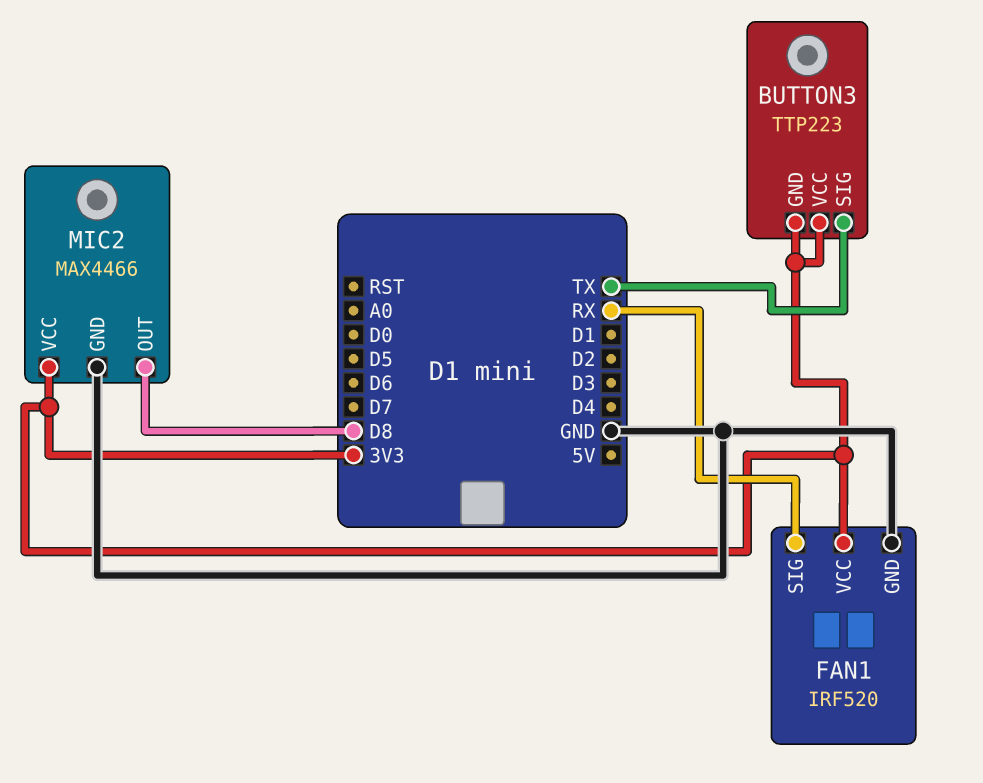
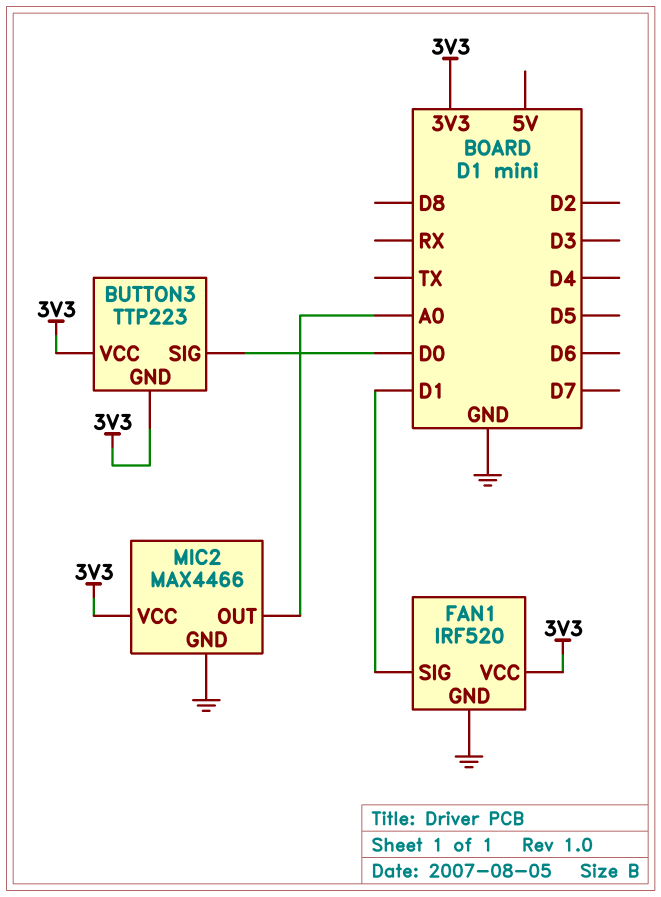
BUTTON3 pin SIG: TX -> D0
FAN1 pin SIG: RX -> D1
MIC2 pin OUT: D8 -> A0

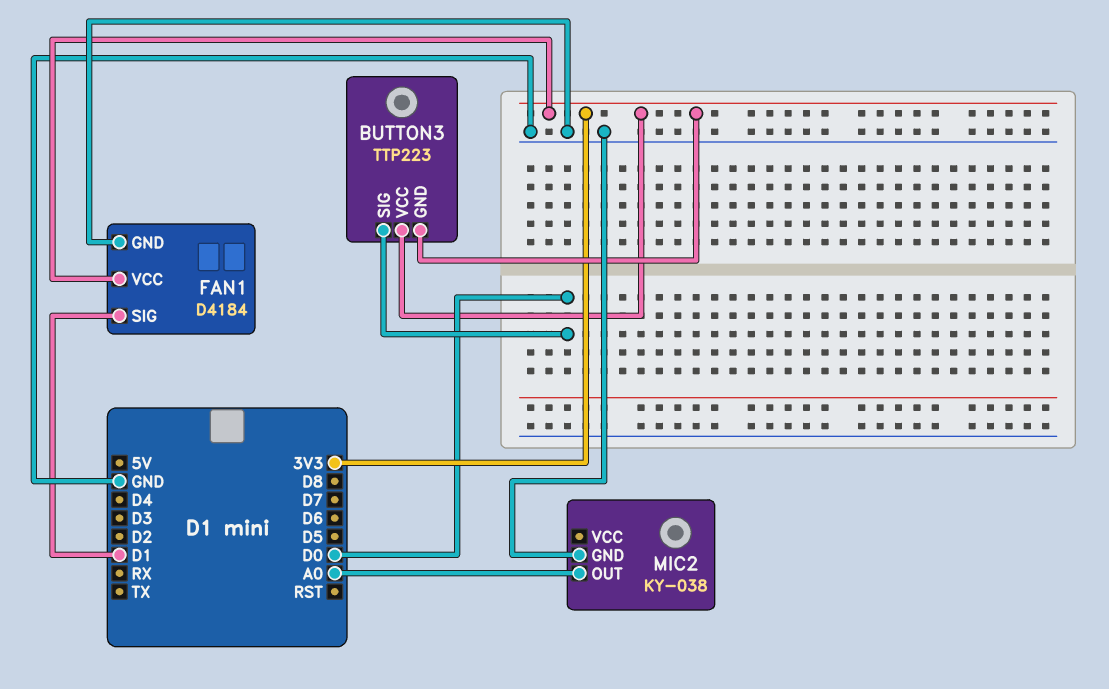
FAN1: IRF520 -> D4184
MIC2: MAX4466 -> KY-038
MIC2 pin VCC: 3V3 -> none

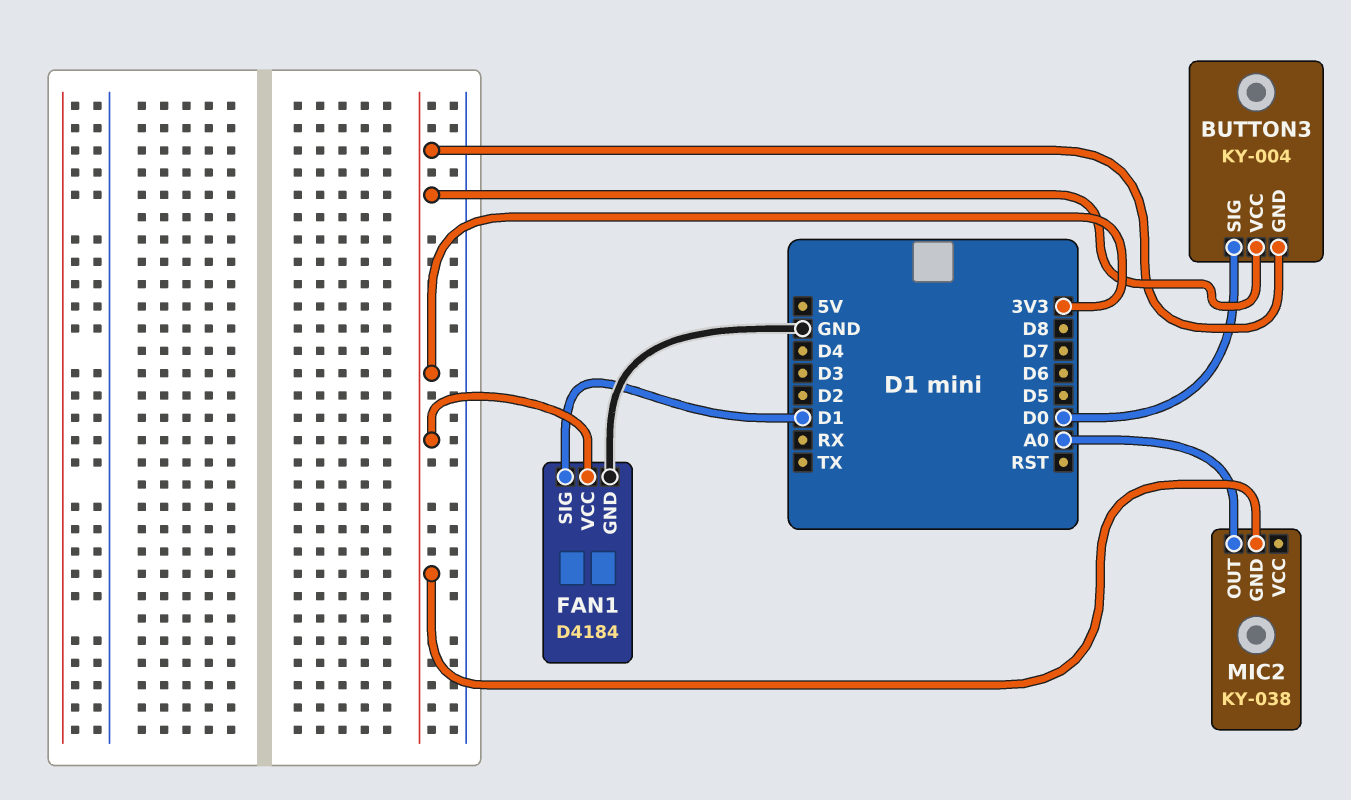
BUTTON3: TTP223 -> KY-004
MIC2 pin GND: GND -> 3V3

